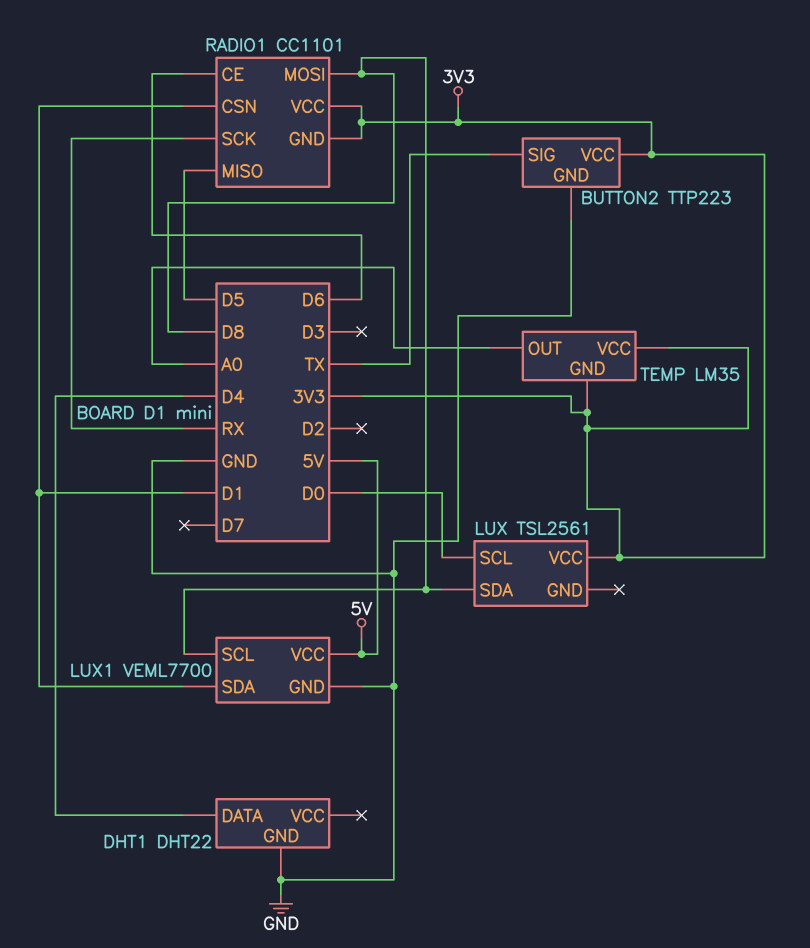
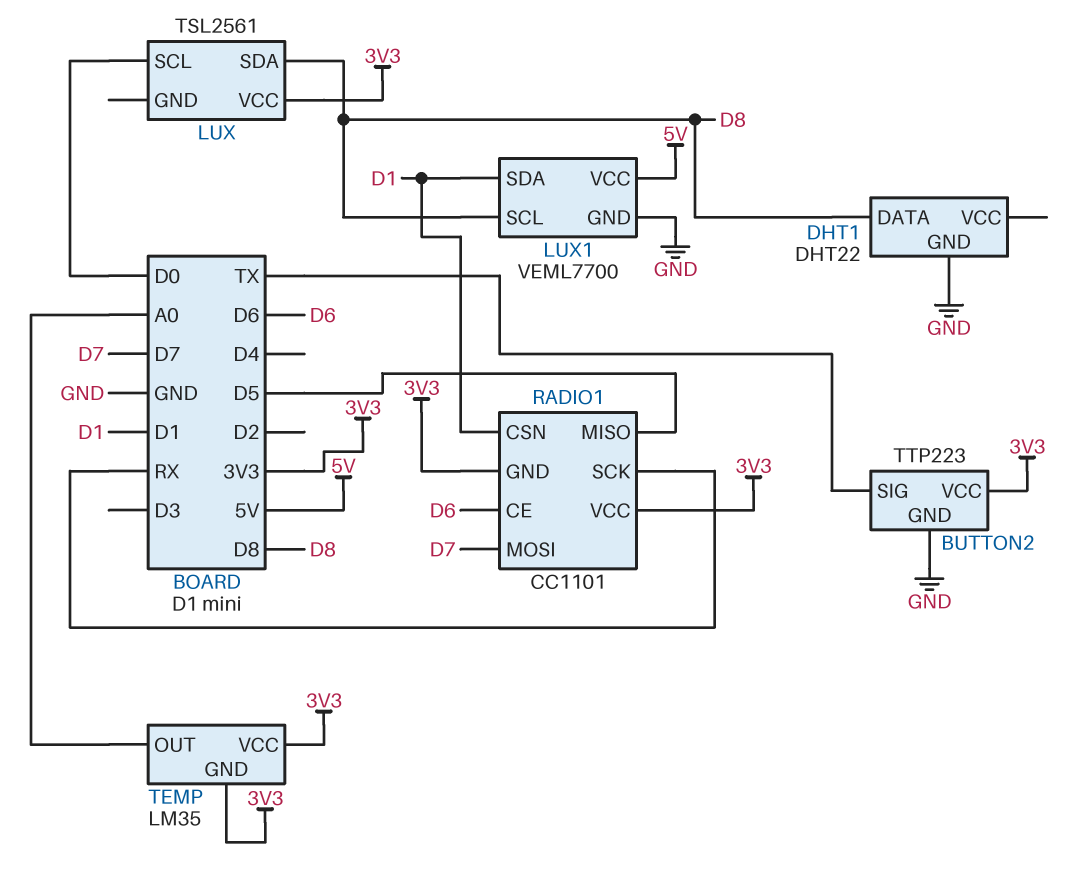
DHT1 pin DATA: D4 -> D8
RADIO1 pin MOSI: D8 -> D7

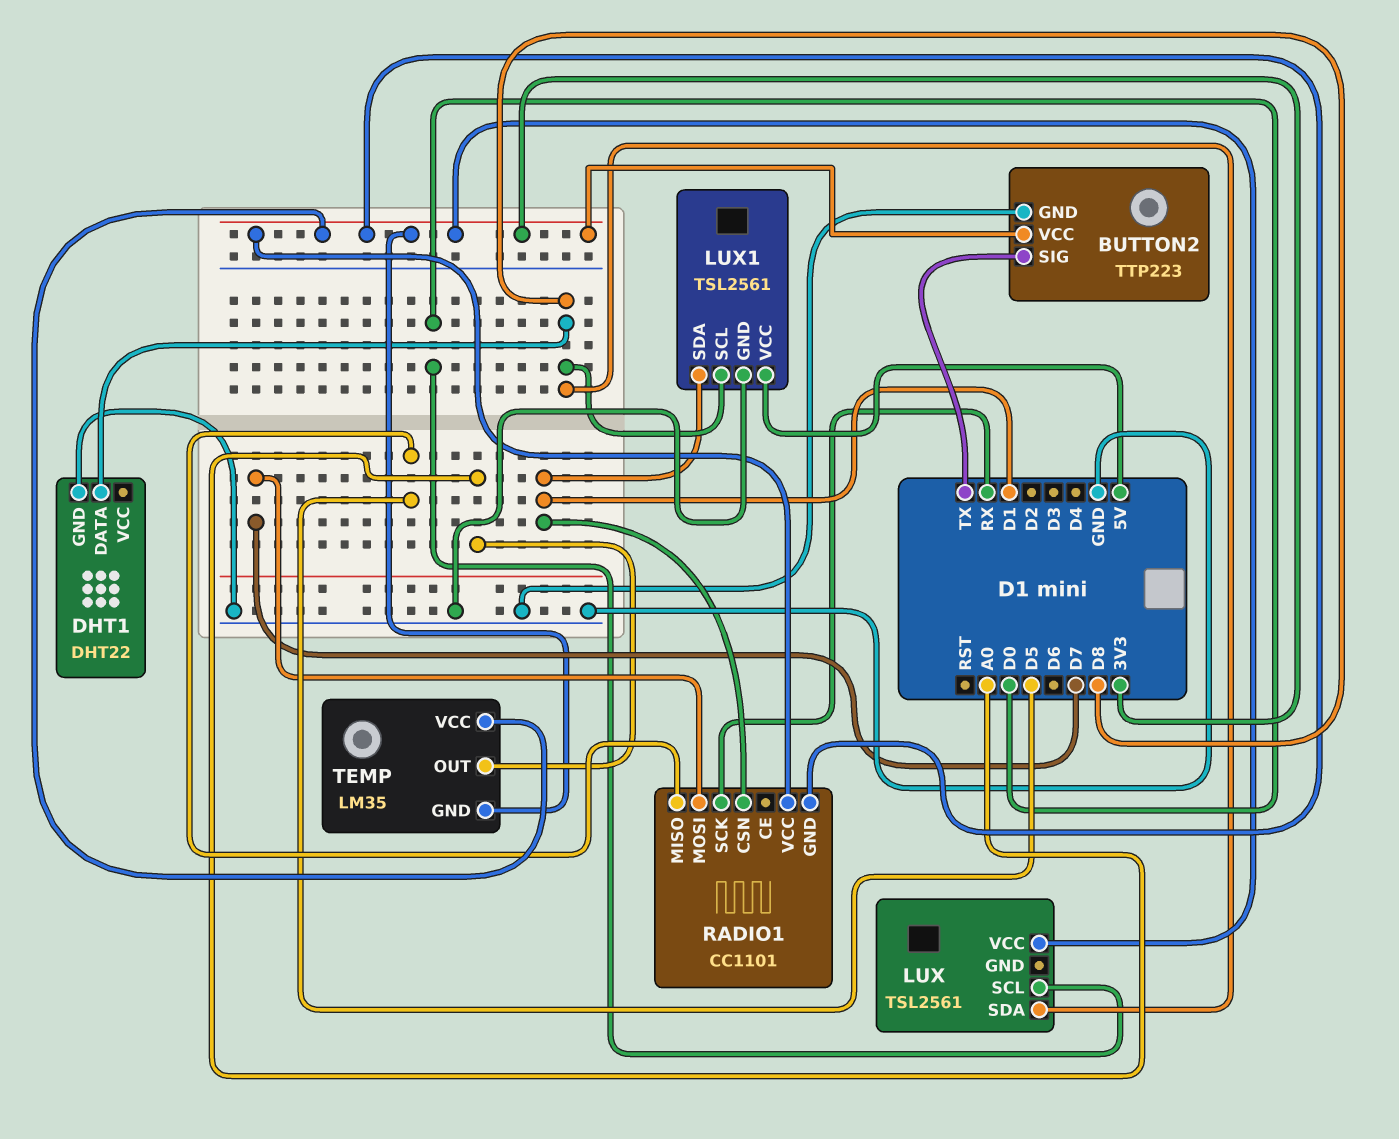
LUX1: VEML7700 -> TSL2561
RADIO1 pin CE: D6 -> none

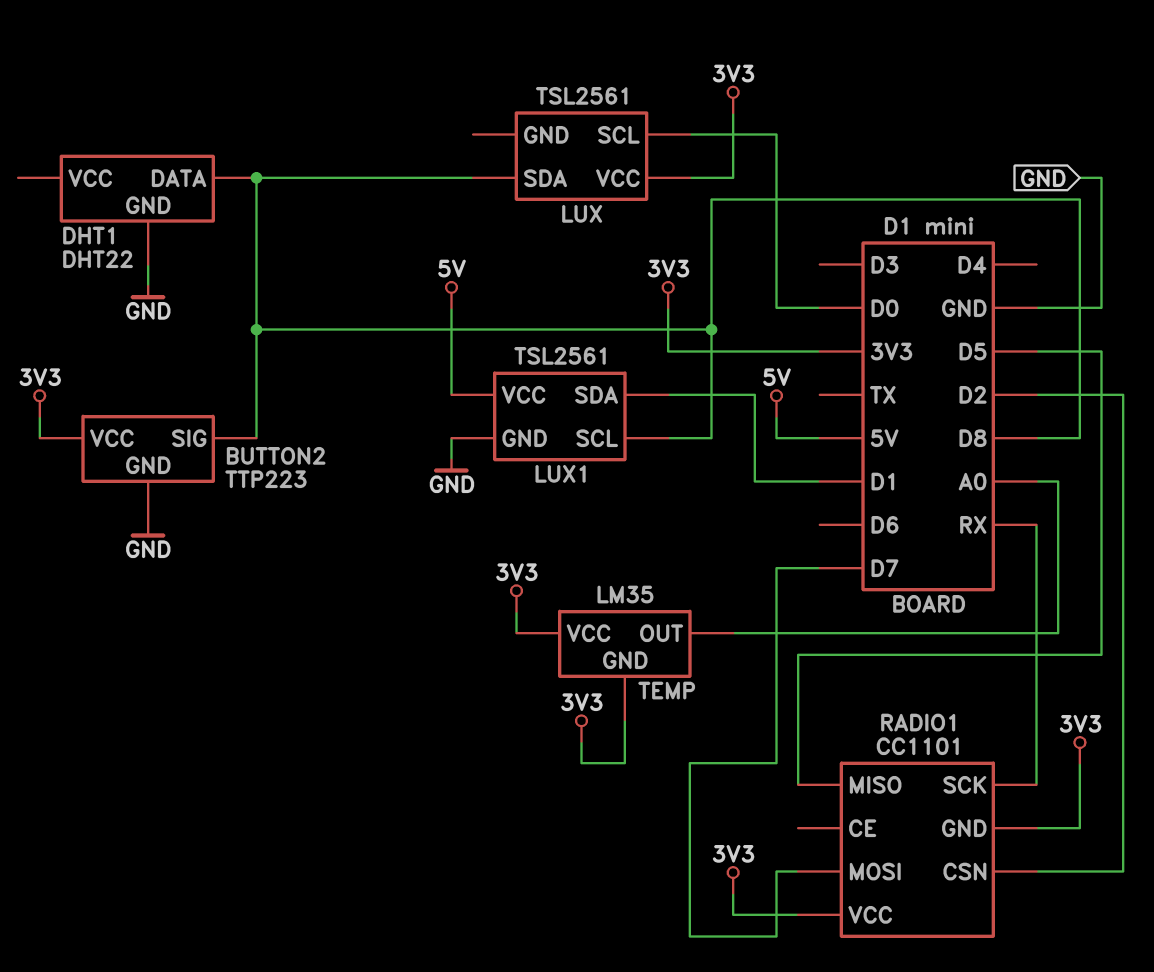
BUTTON2 pin SIG: TX -> D8
RADIO1 pin CSN: D1 -> D2

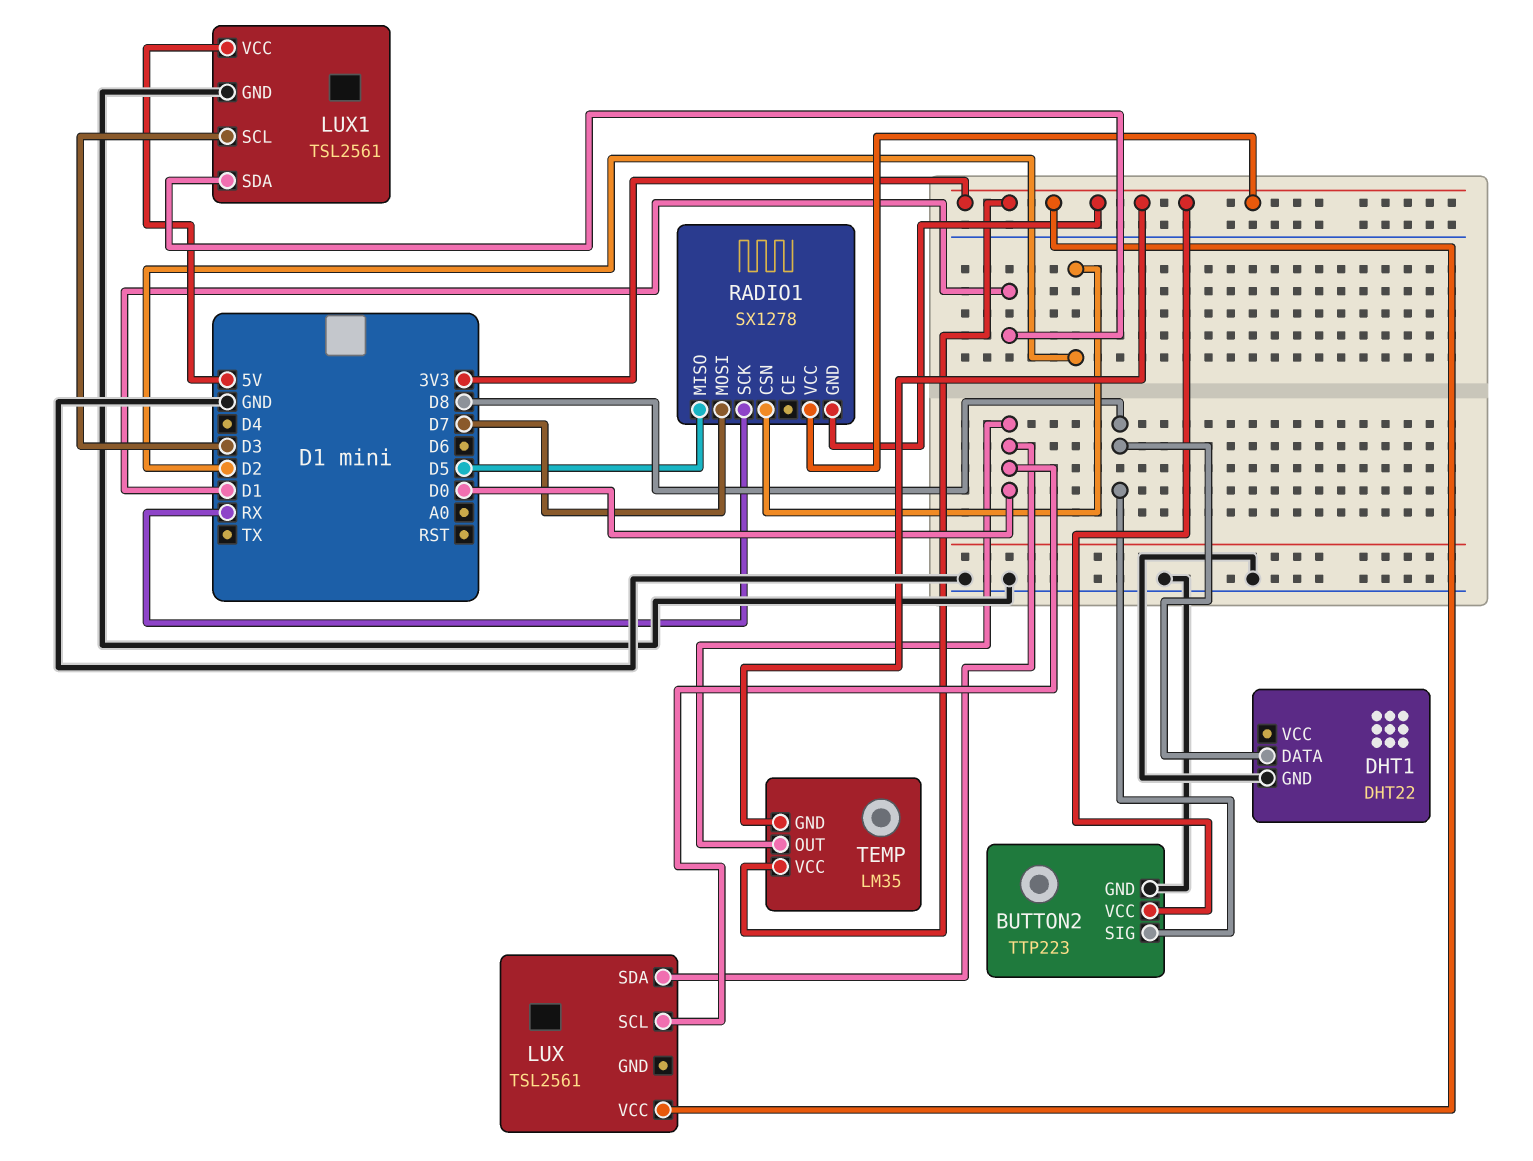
LUX pin SDA: D8 -> D0
LUX1 pin SCL: D8 -> D3
RADIO1: CC1101 -> SX1278
TEMP pin OUT: A0 -> D0

